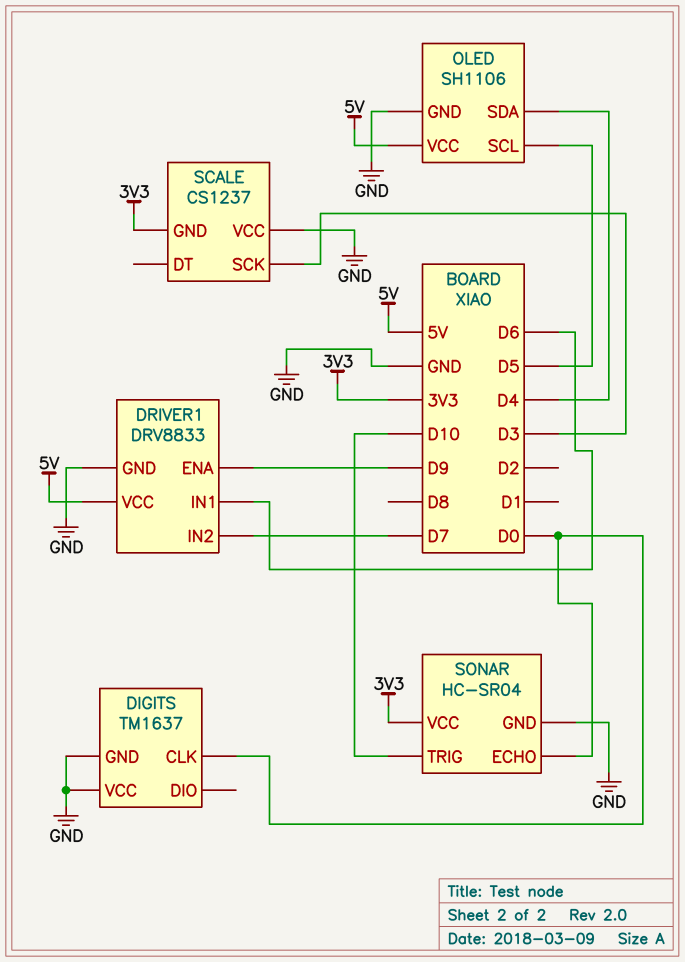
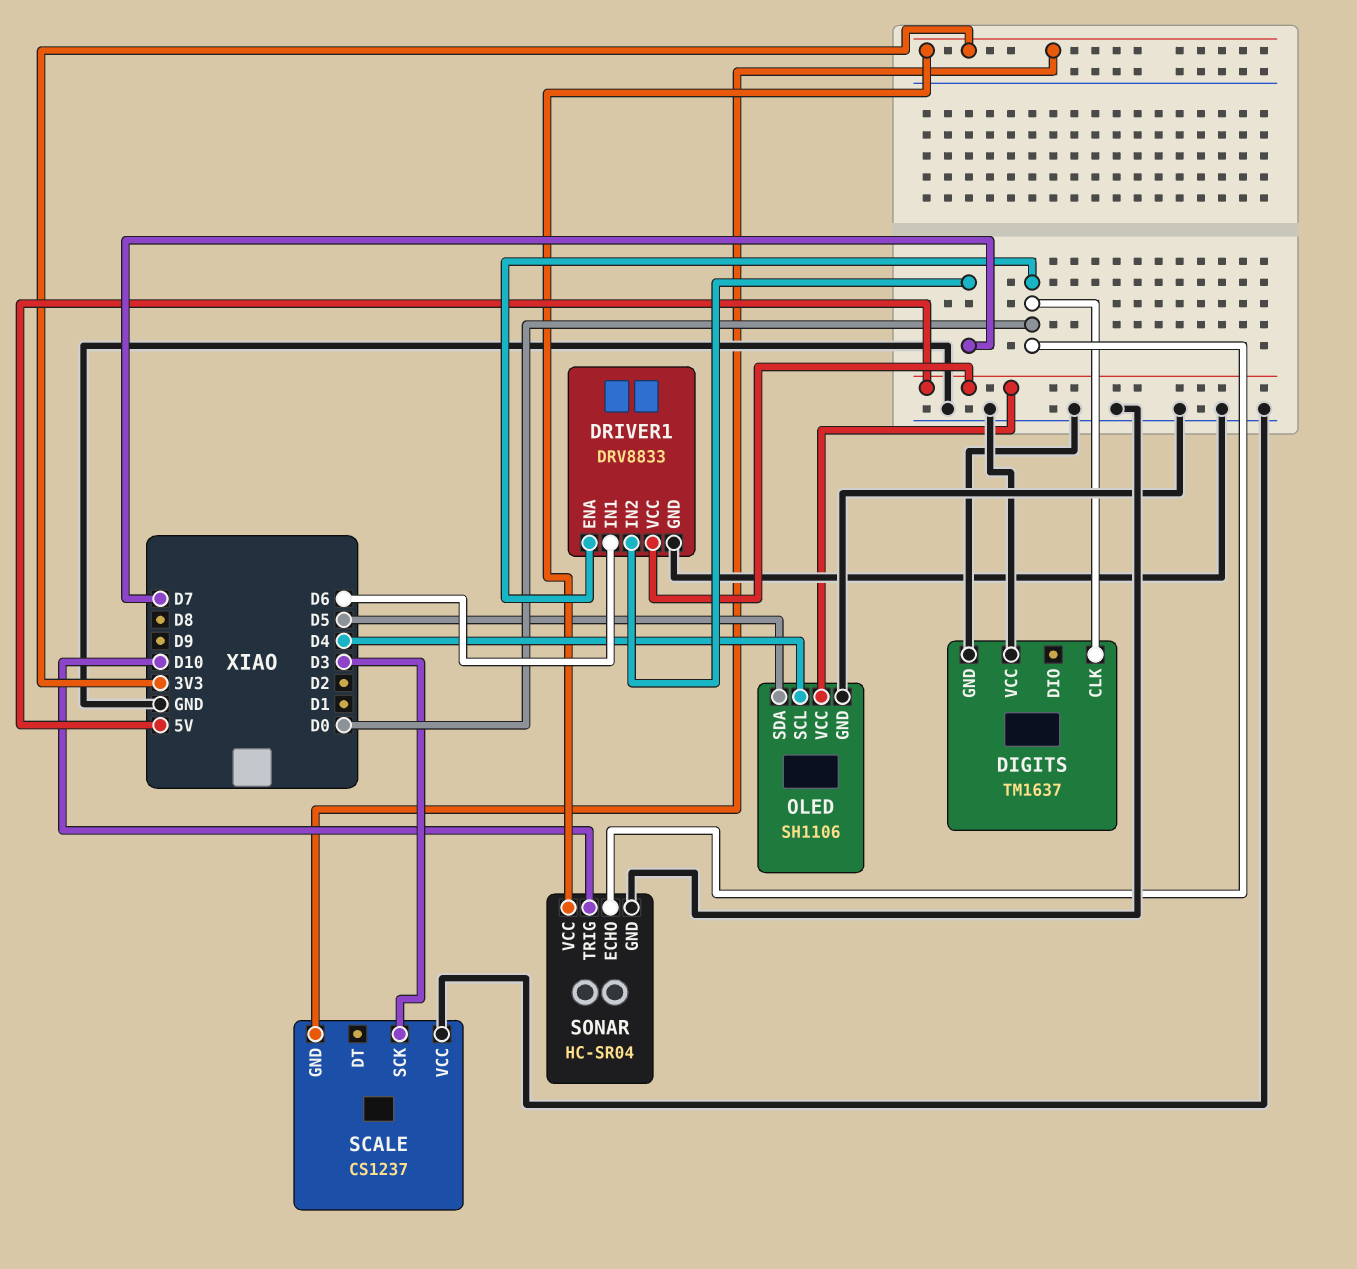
DRIVER1 pin ENA: D9 -> D0
OLED pin SCL: D5 -> D4
OLED pin SDA: D4 -> D5

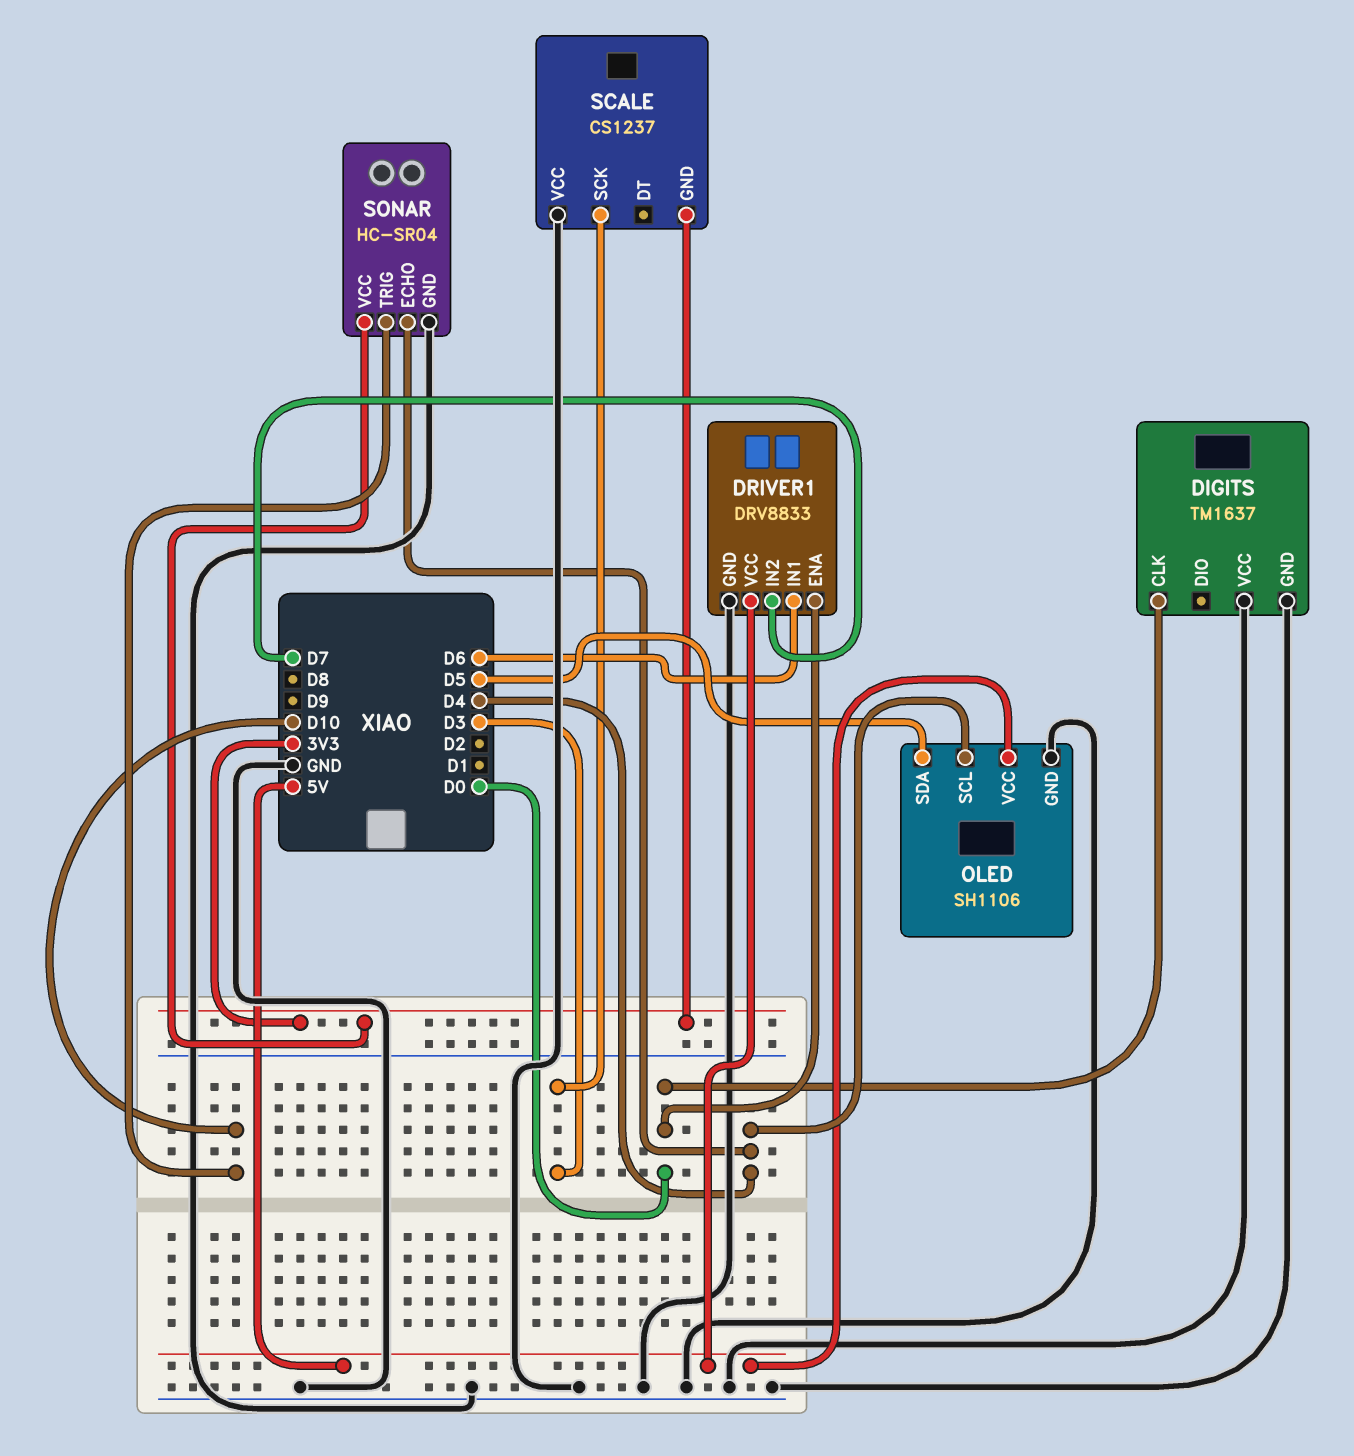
SONAR pin ECHO: D0 -> D4

